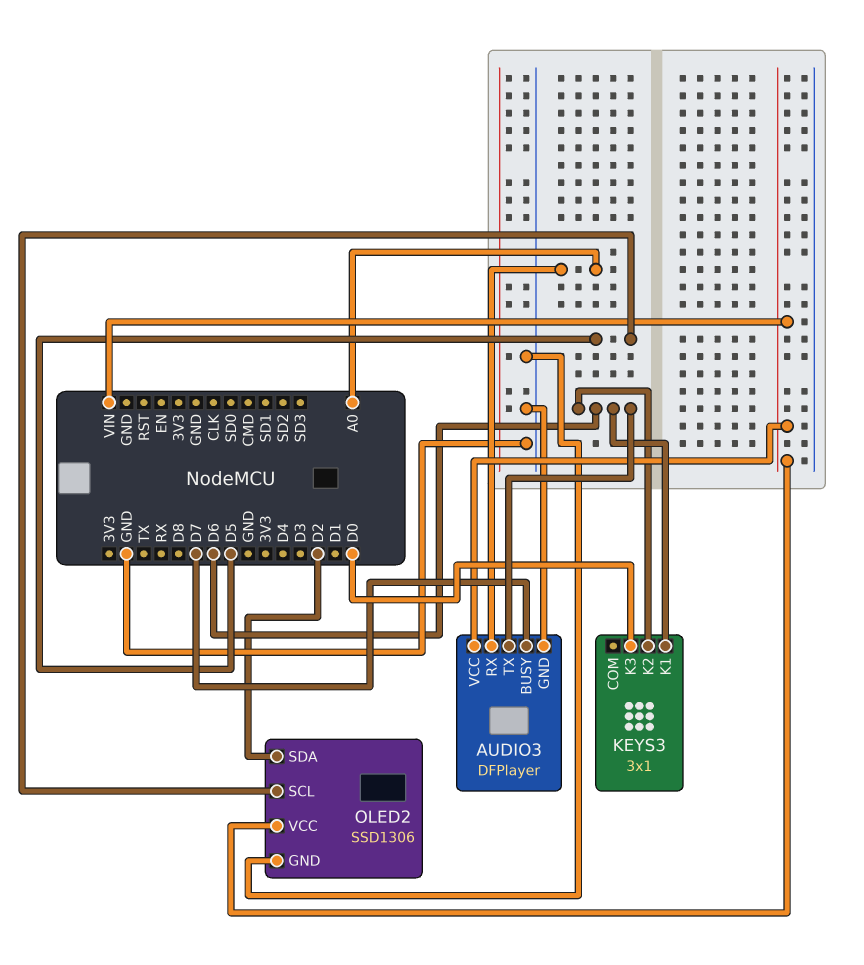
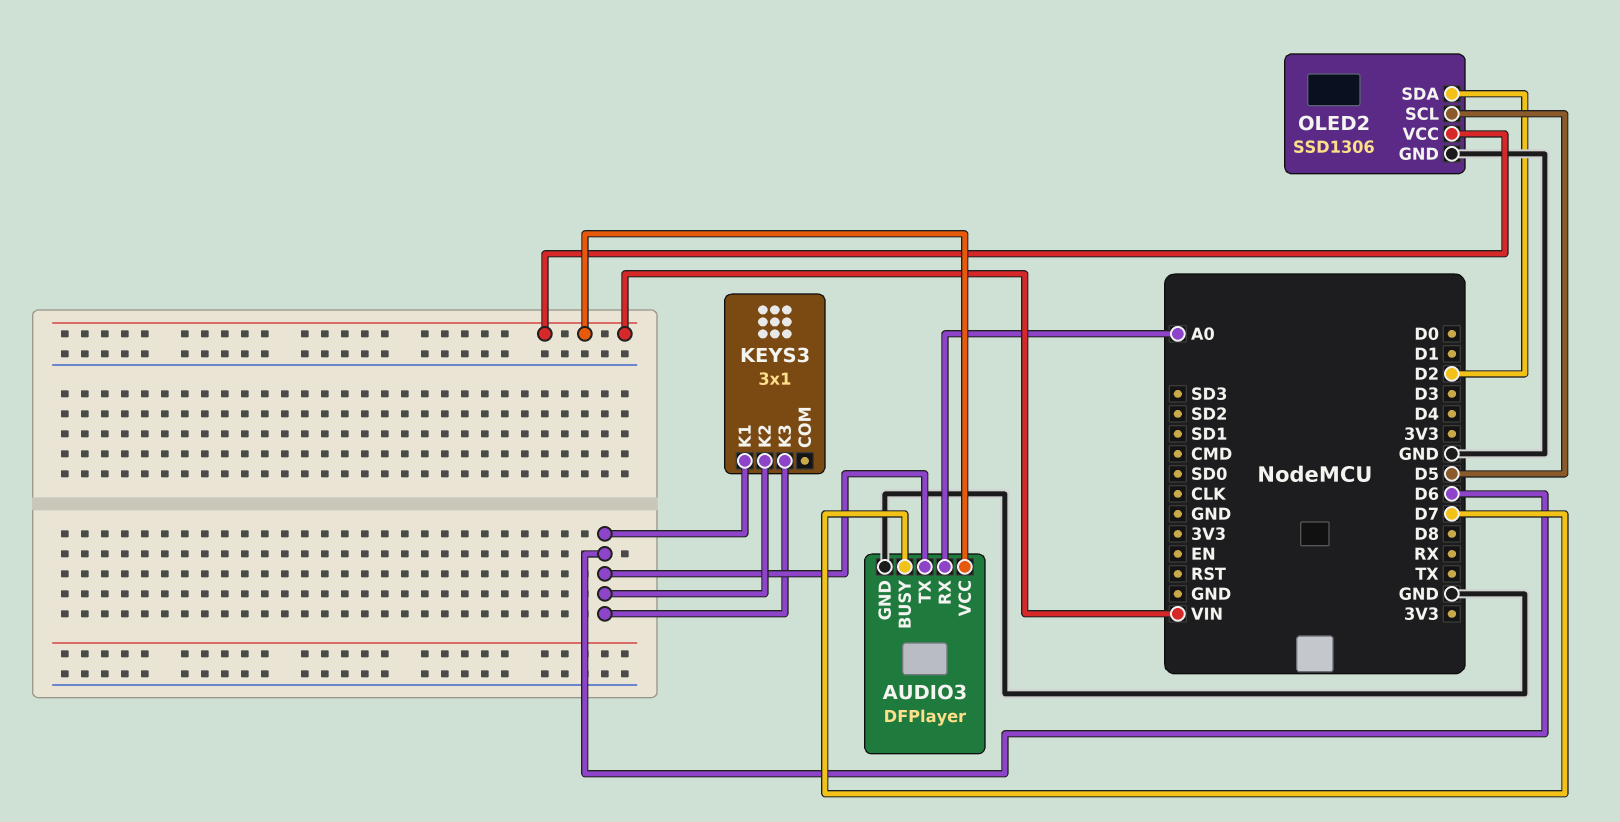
KEYS3 pin K3: D0 -> D6

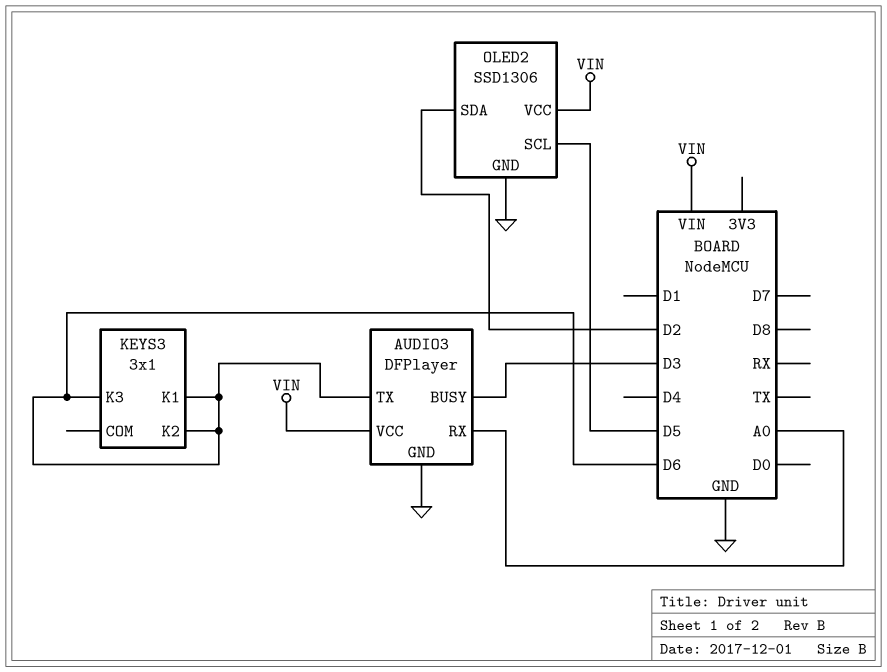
AUDIO3 pin BUSY: D7 -> D3

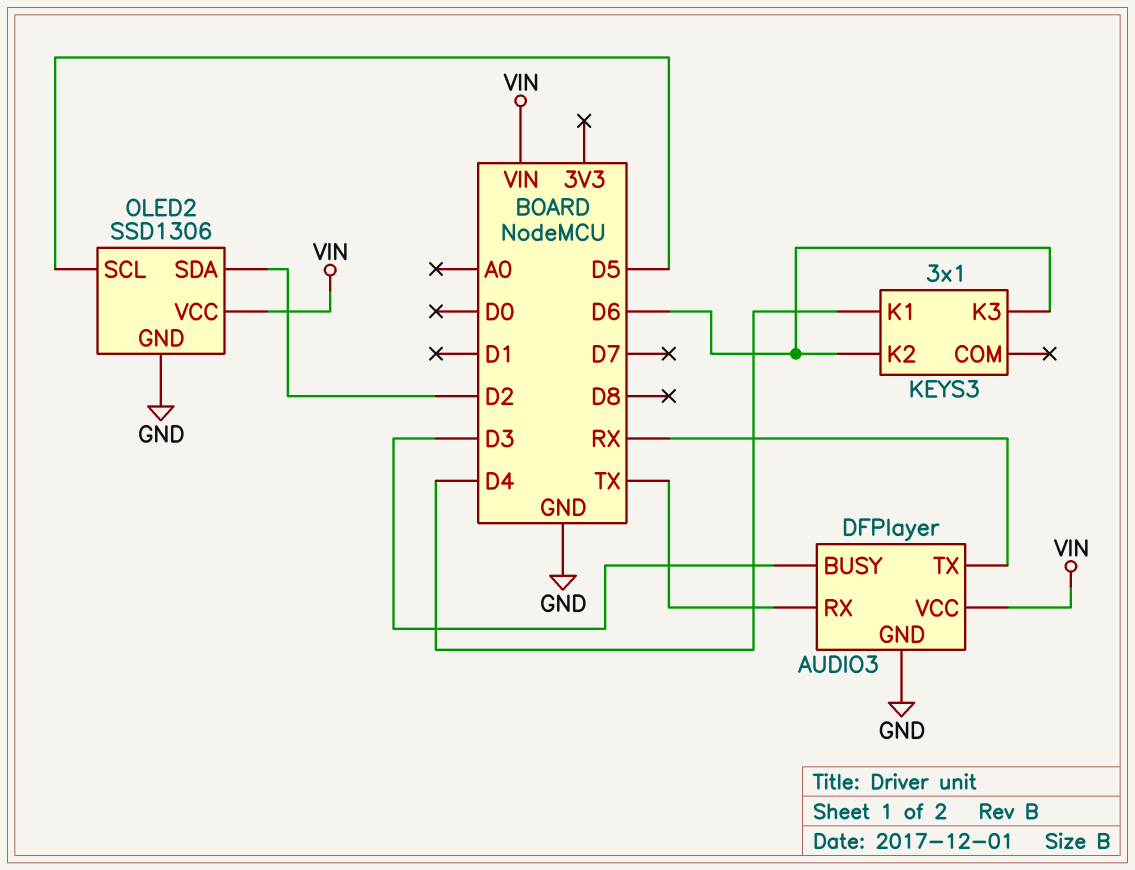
AUDIO3 pin RX: A0 -> TX
AUDIO3 pin TX: D6 -> RX
KEYS3 pin K1: D6 -> D4

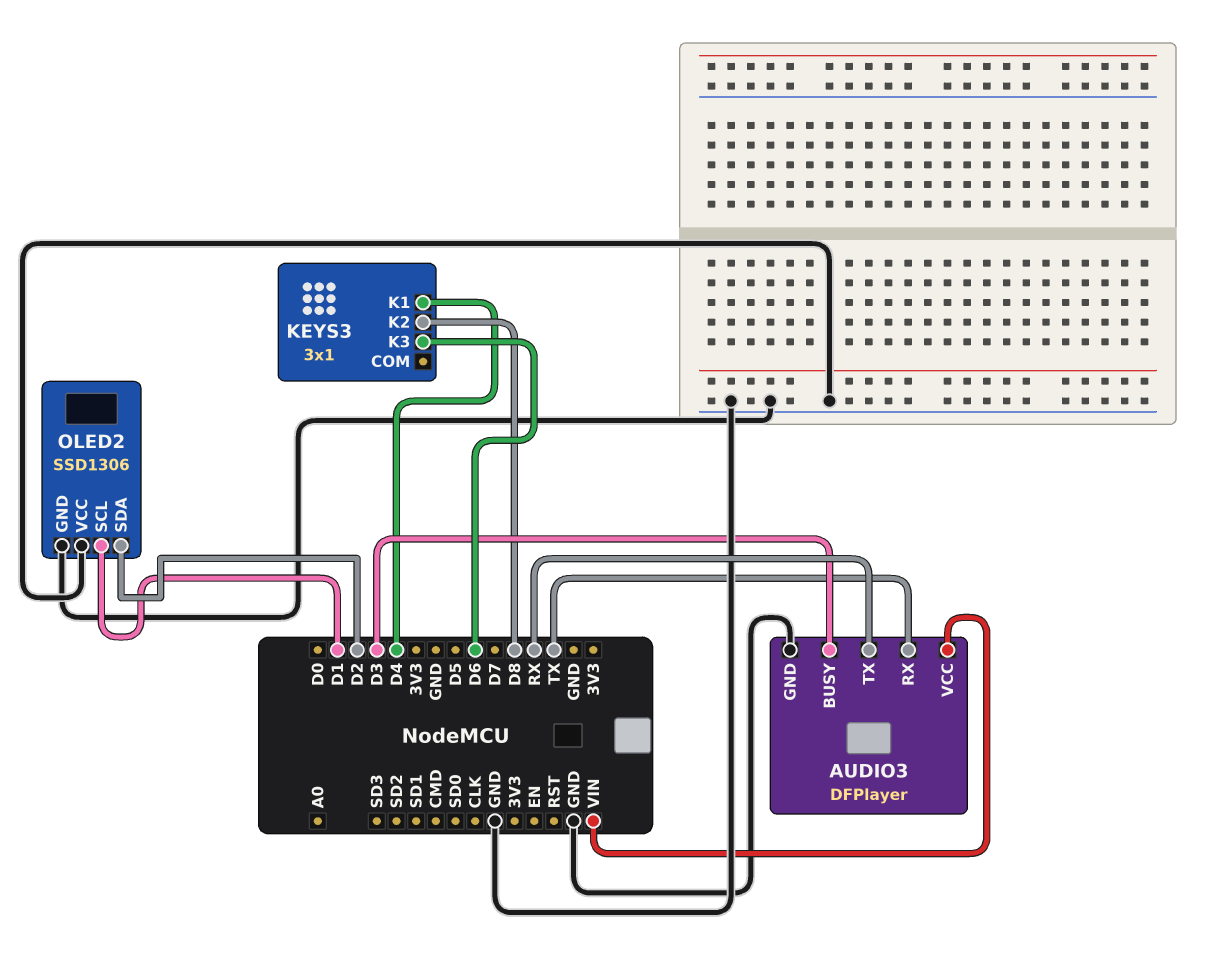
KEYS3 pin K2: D6 -> D8
OLED2 pin SCL: D5 -> D1
OLED2 pin VCC: VIN -> GND

